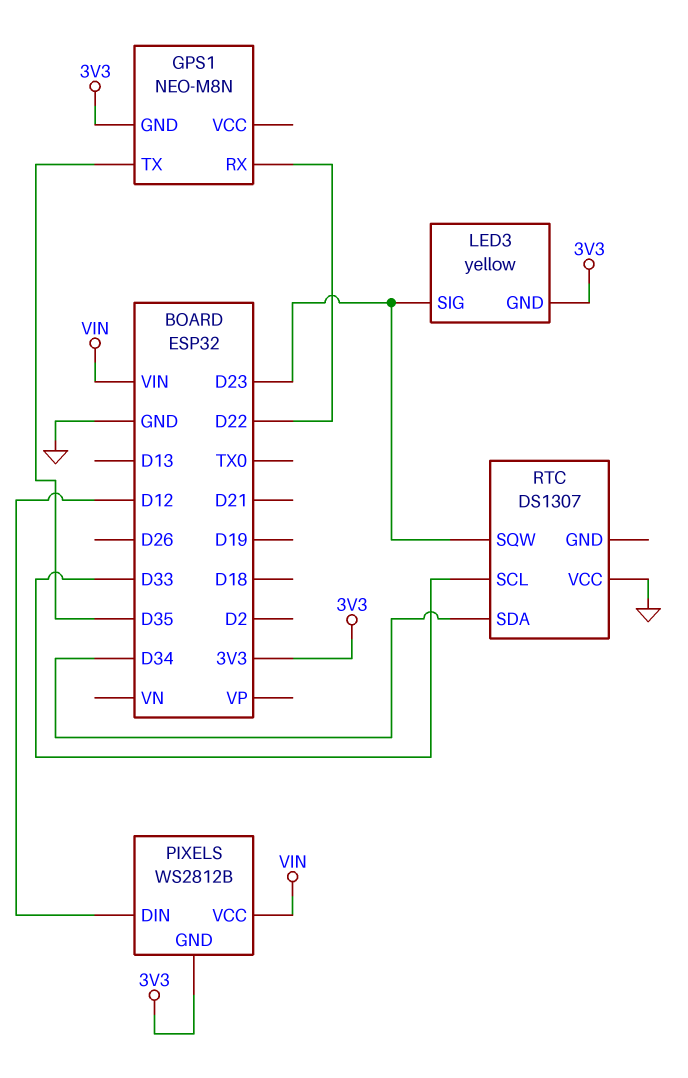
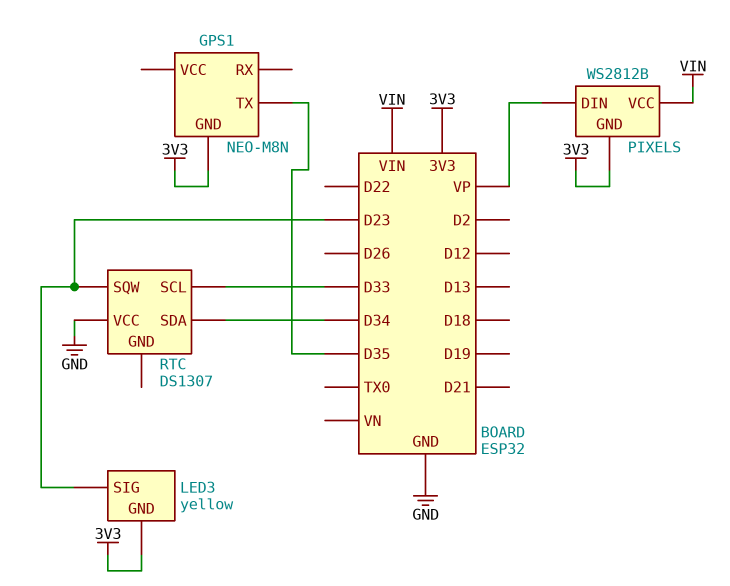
GPS1 pin RX: D22 -> none
PIXELS pin DIN: D12 -> VP

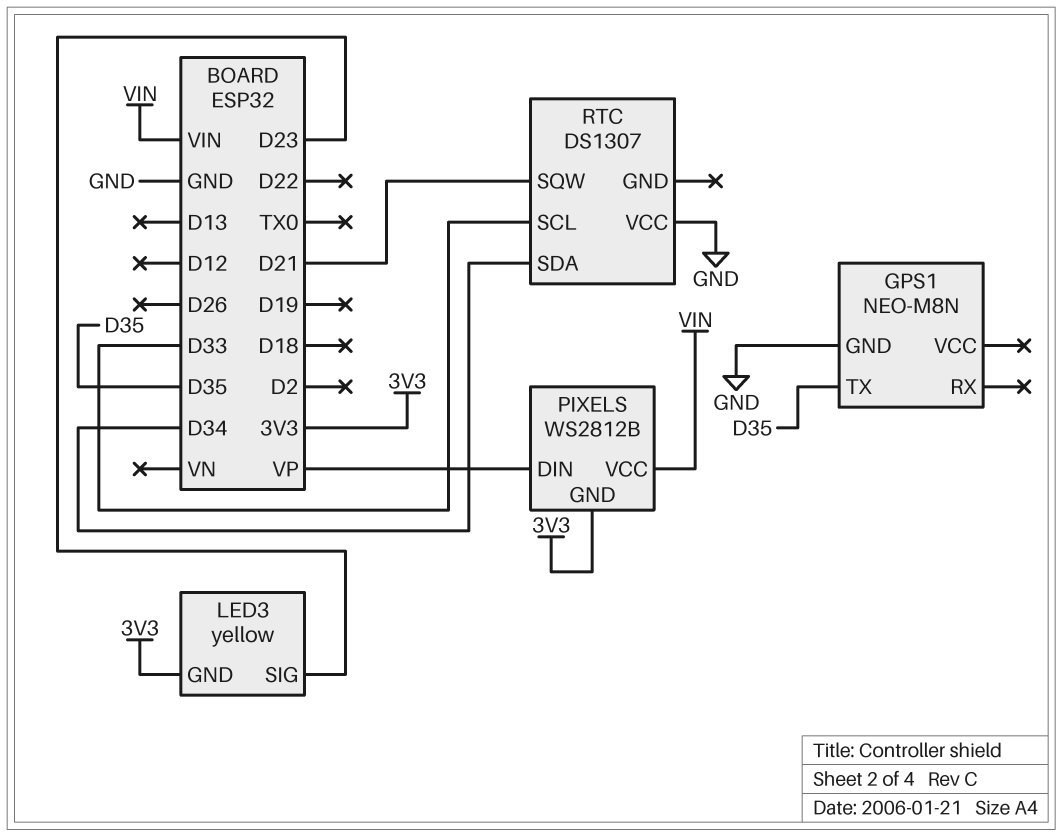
GPS1 pin GND: 3V3 -> GND
RTC pin SQW: D23 -> D21

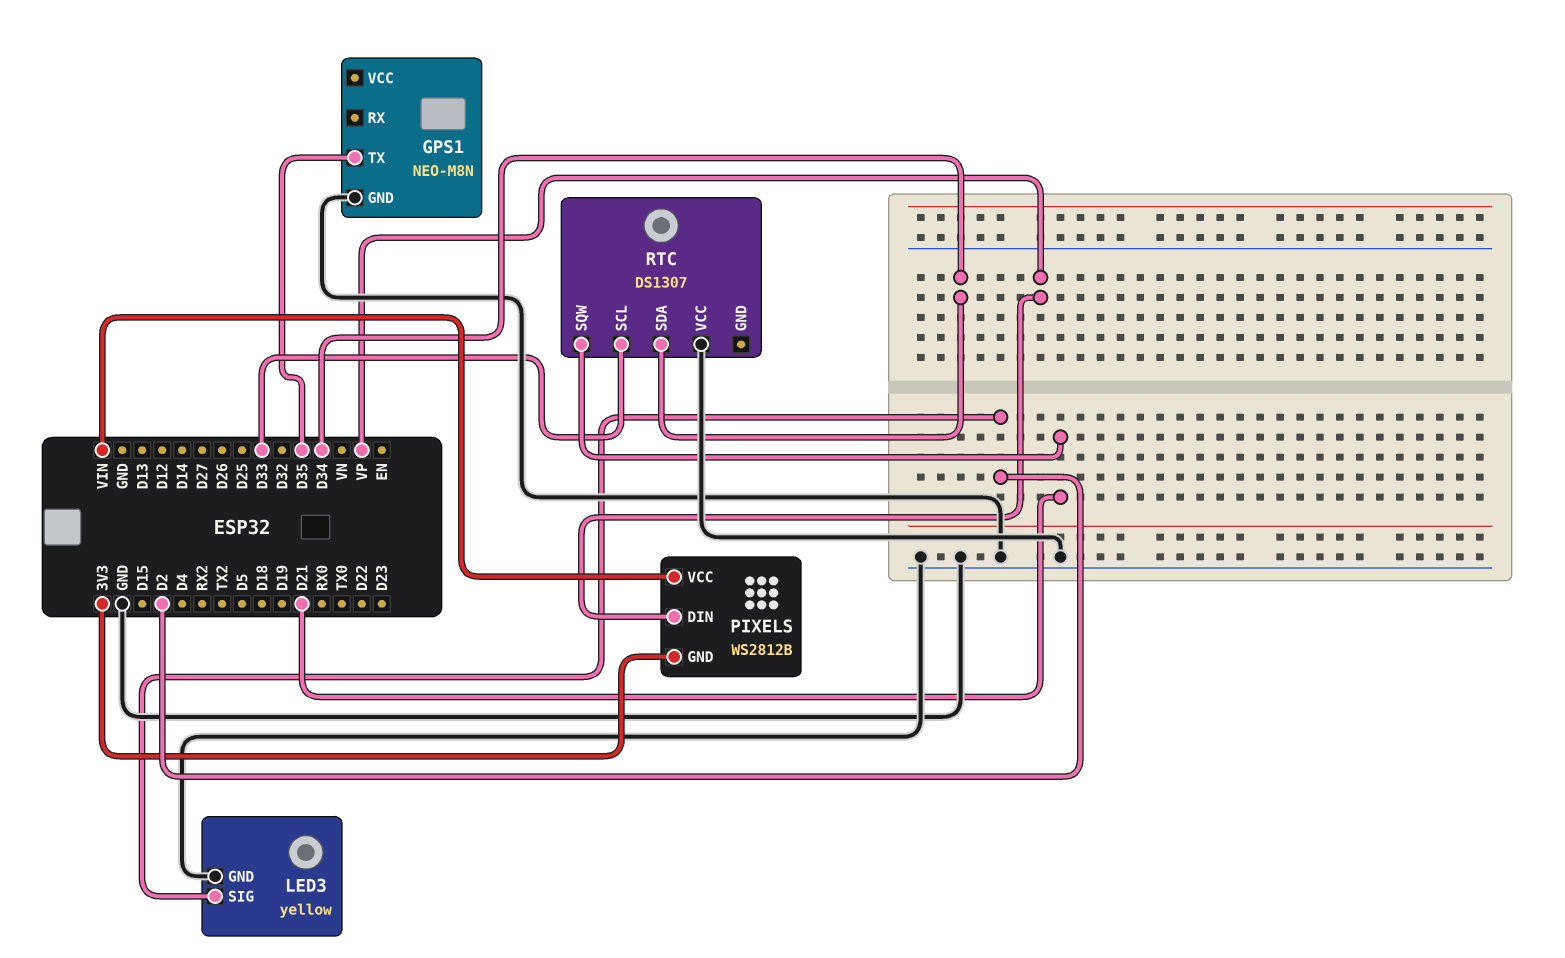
LED3 pin GND: 3V3 -> GND
LED3 pin SIG: D23 -> D2

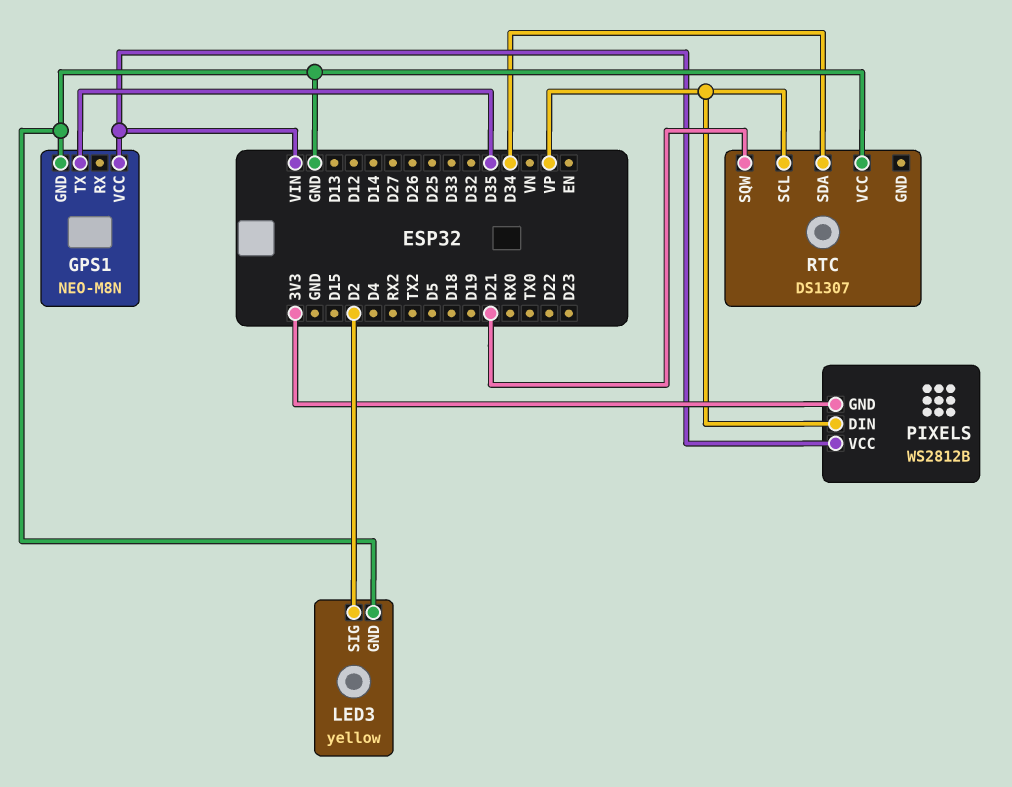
GPS1 pin VCC: none -> VIN
RTC pin SCL: D33 -> VP

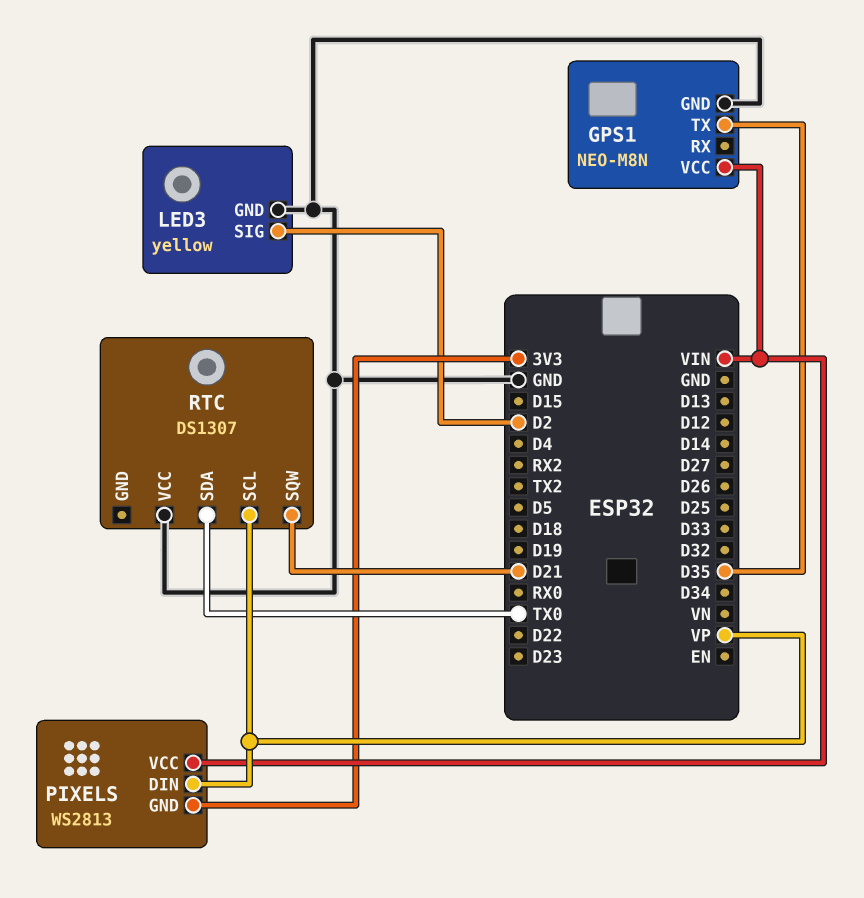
PIXELS: WS2812B -> WS2813
RTC pin SDA: D34 -> TX0

